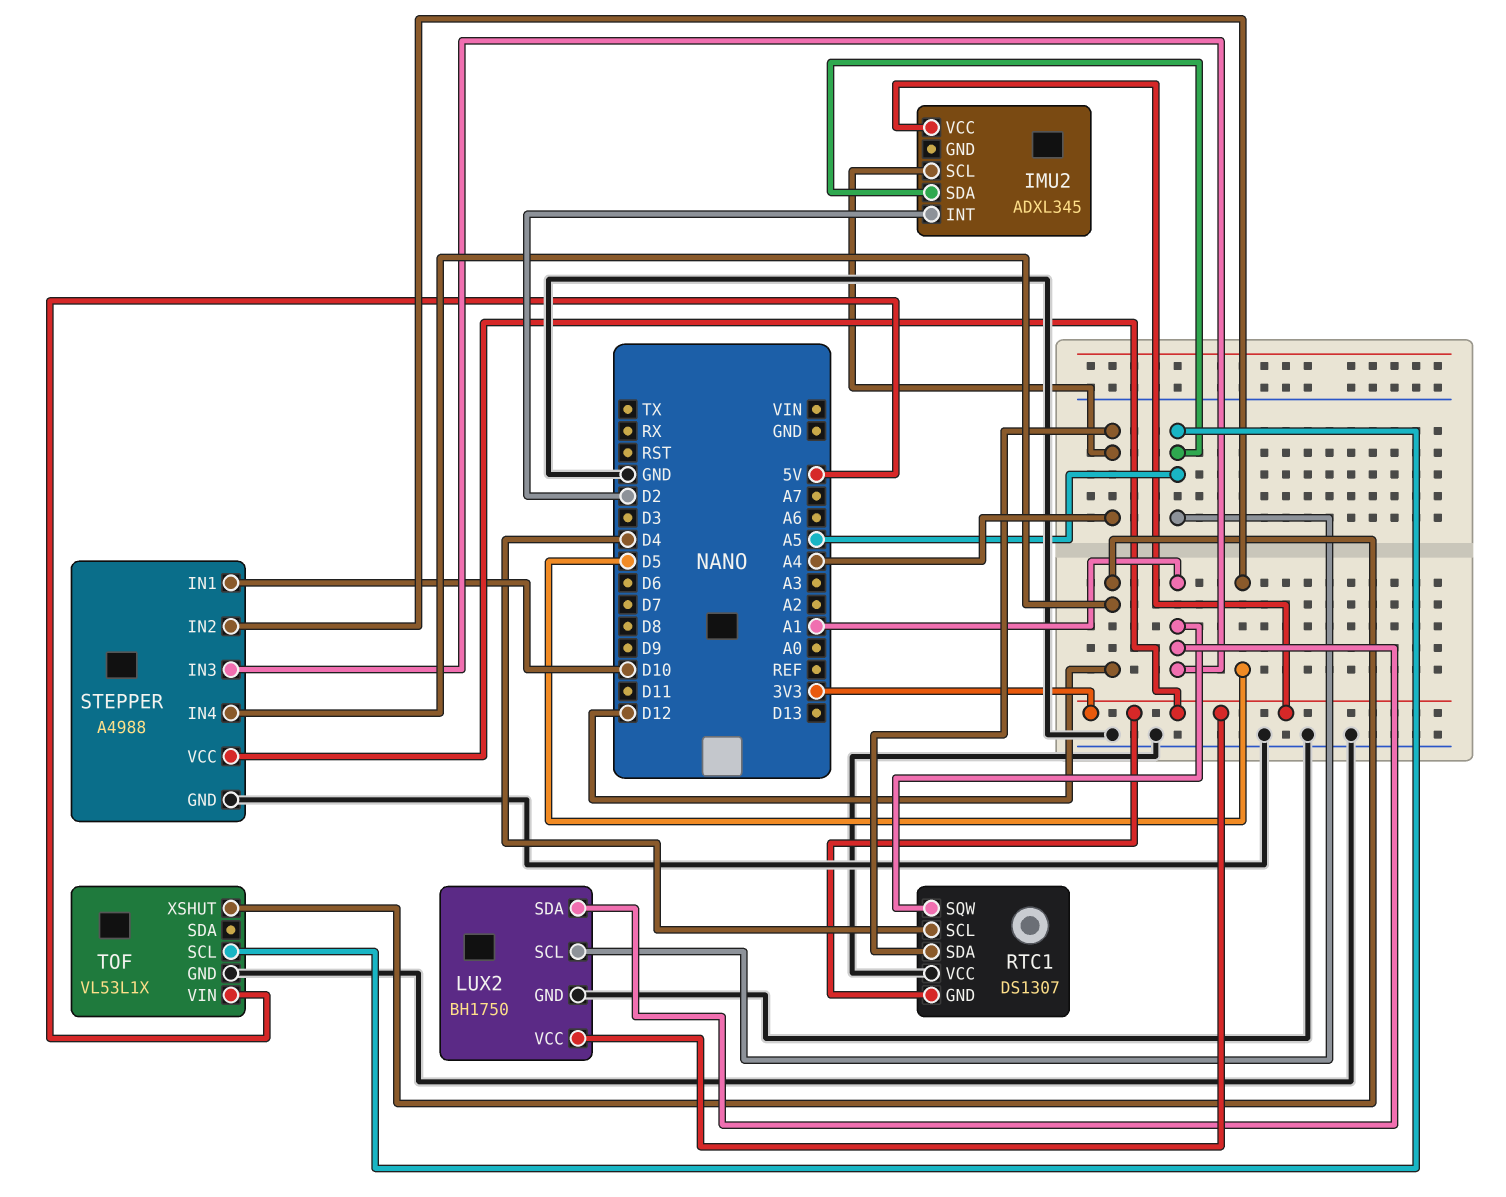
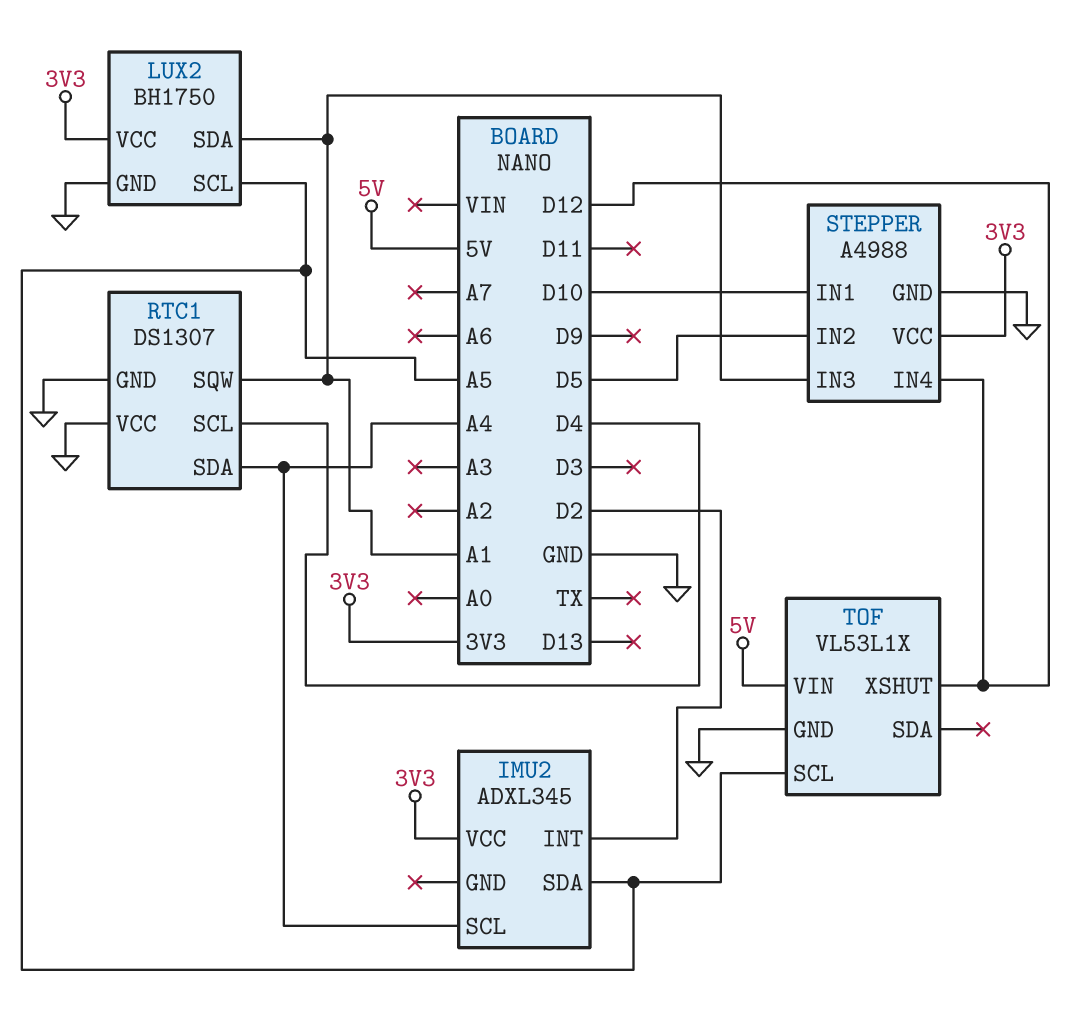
RTC1 pin GND: 3V3 -> GND

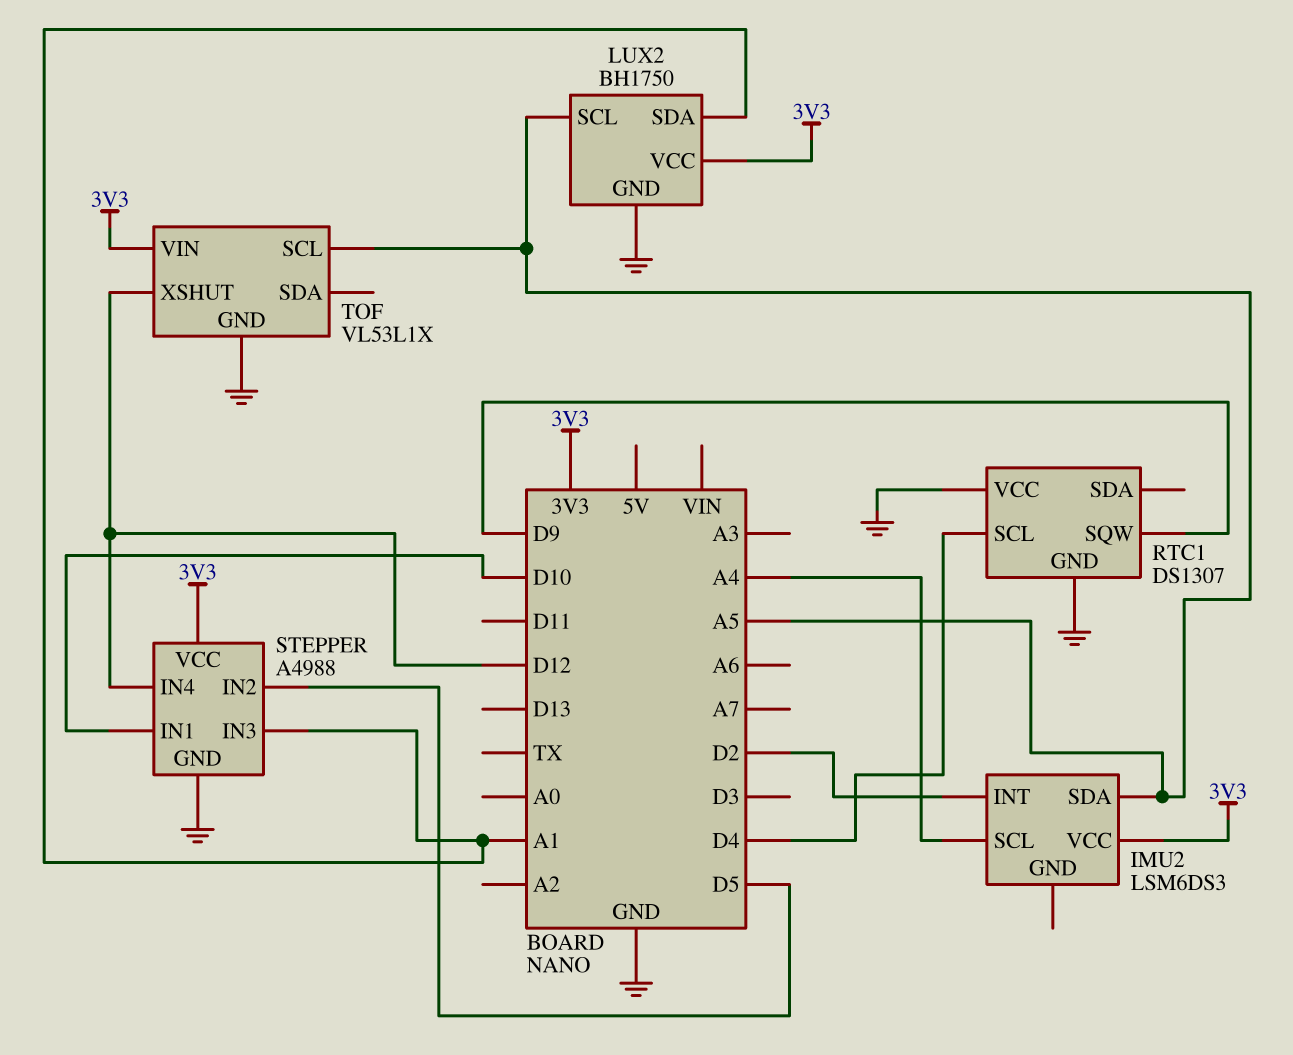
IMU2: ADXL345 -> LSM6DS3
RTC1 pin SDA: A4 -> none
RTC1 pin SQW: A1 -> D9
TOF pin VIN: 5V -> 3V3

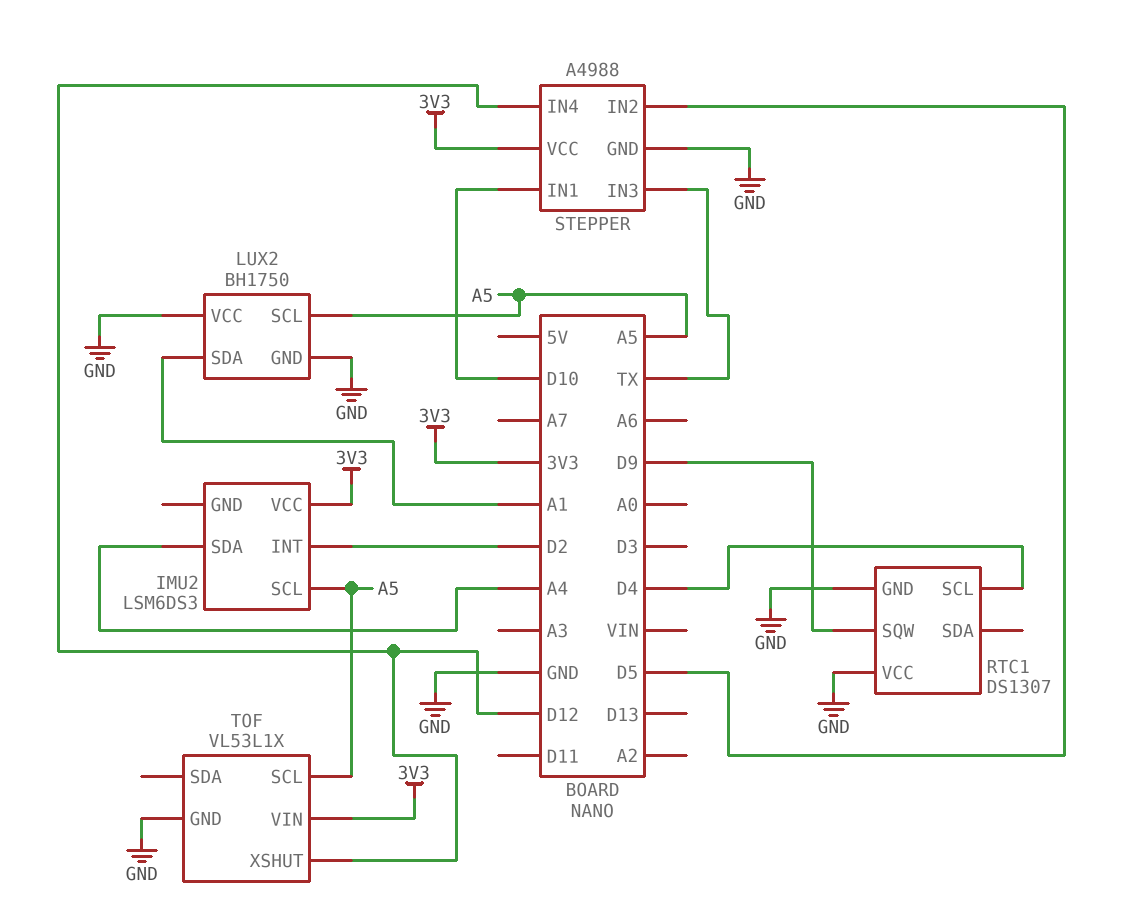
IMU2 pin SCL: A4 -> A5
IMU2 pin SDA: A5 -> A4
LUX2 pin VCC: 3V3 -> GND
STEPPER pin IN3: A1 -> TX

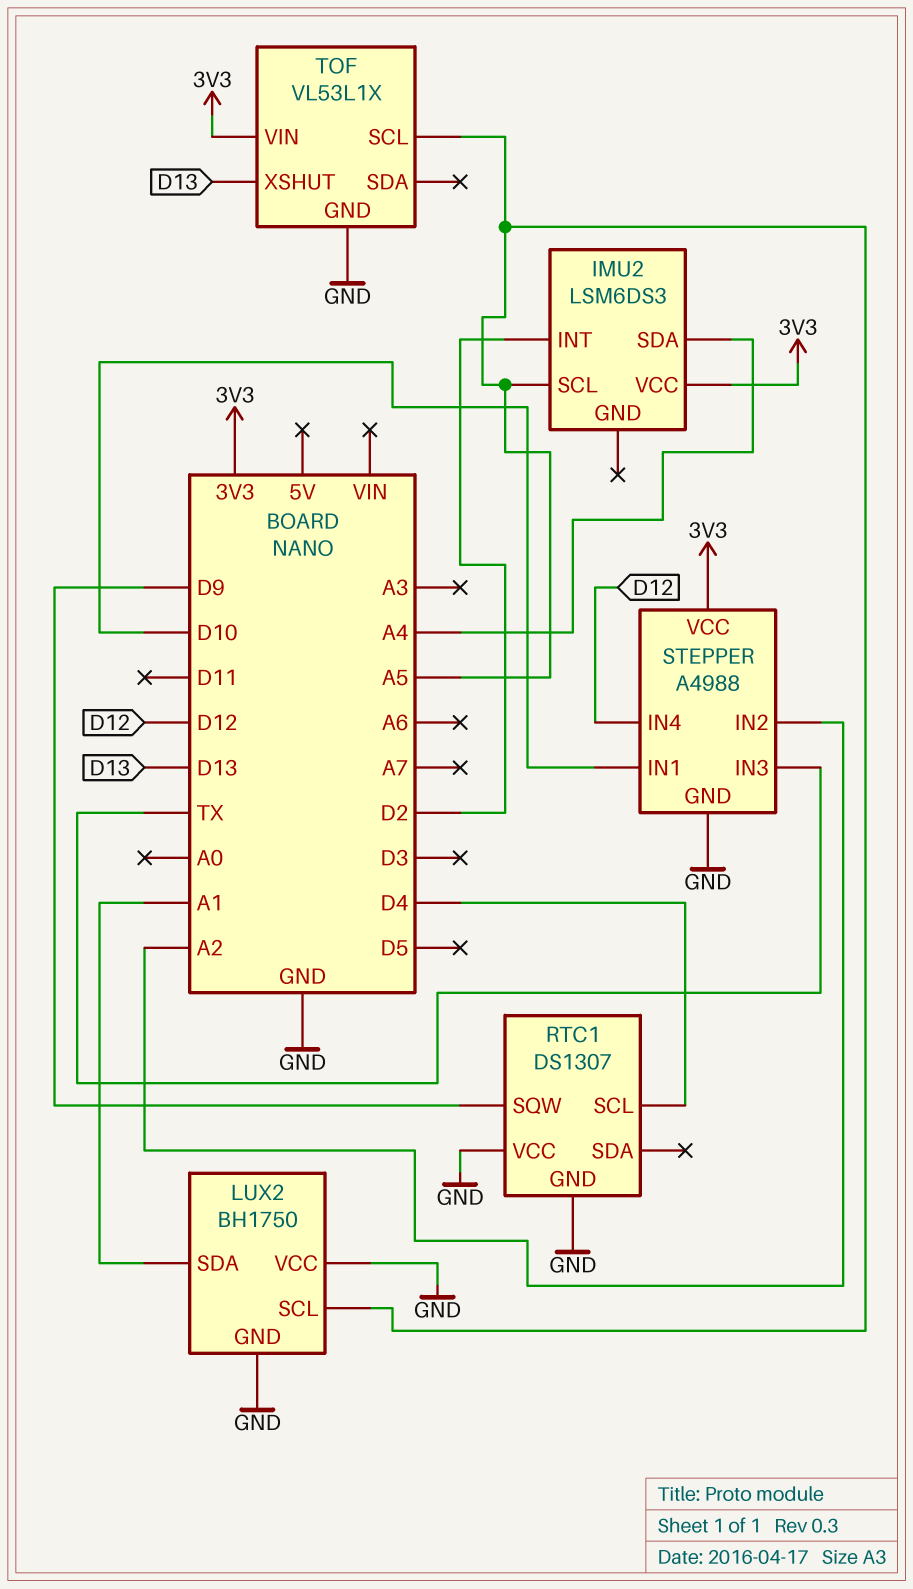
STEPPER pin IN2: D5 -> A2
TOF pin XSHUT: D12 -> D13

